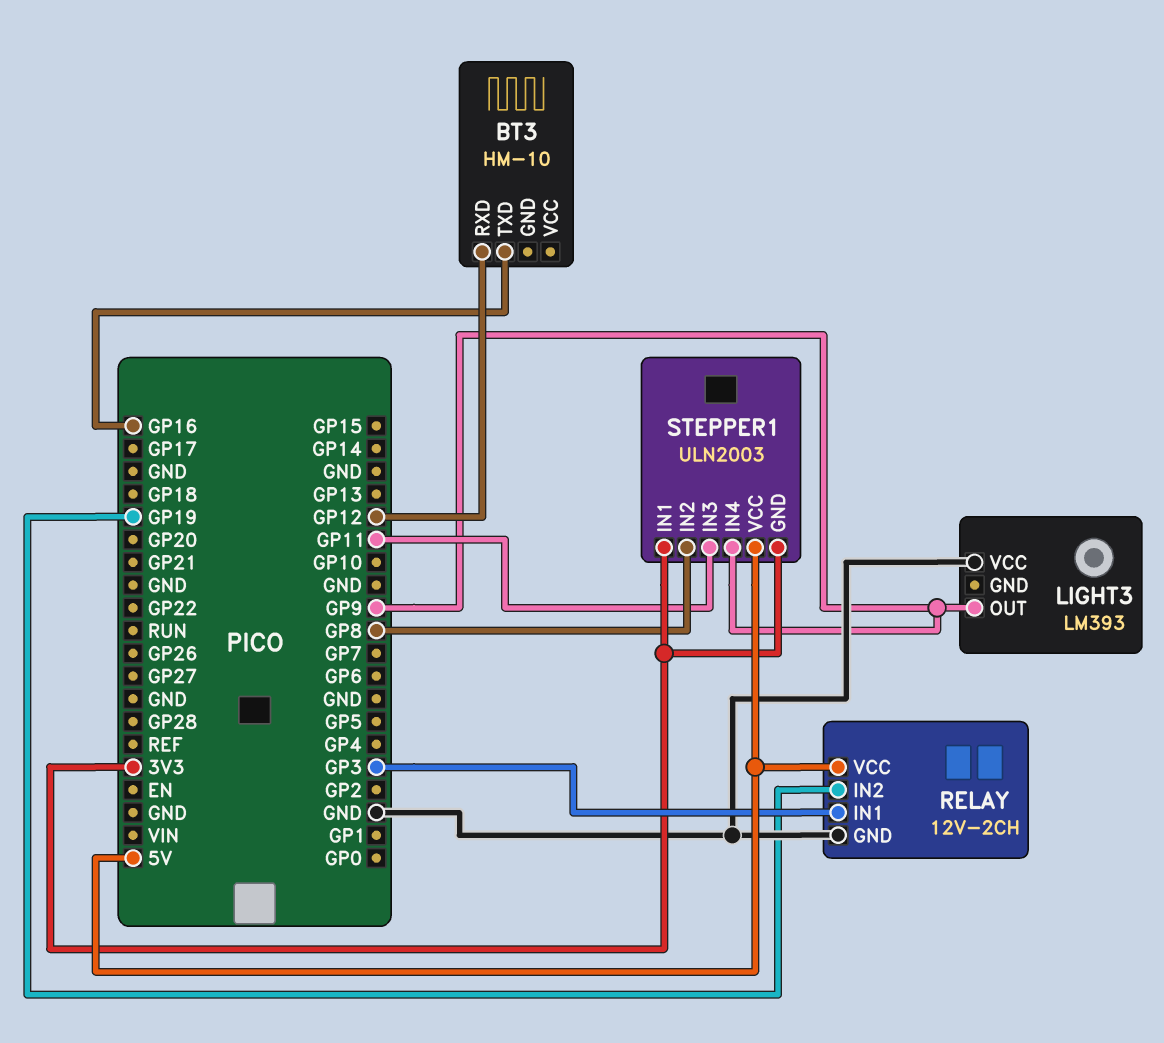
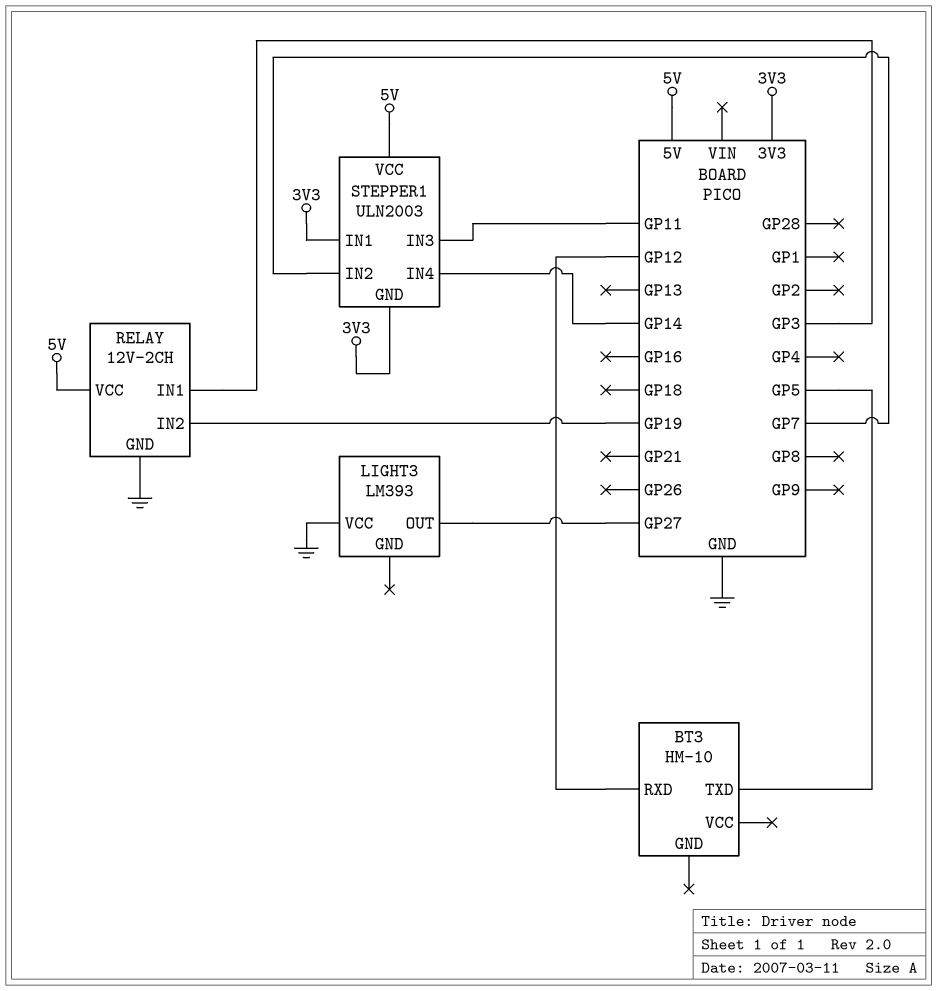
BT3 pin TXD: GP16 -> GP5
LIGHT3 pin OUT: GP9 -> GP27
STEPPER1 pin IN2: GP8 -> GP7
STEPPER1 pin IN4: GP9 -> GP14

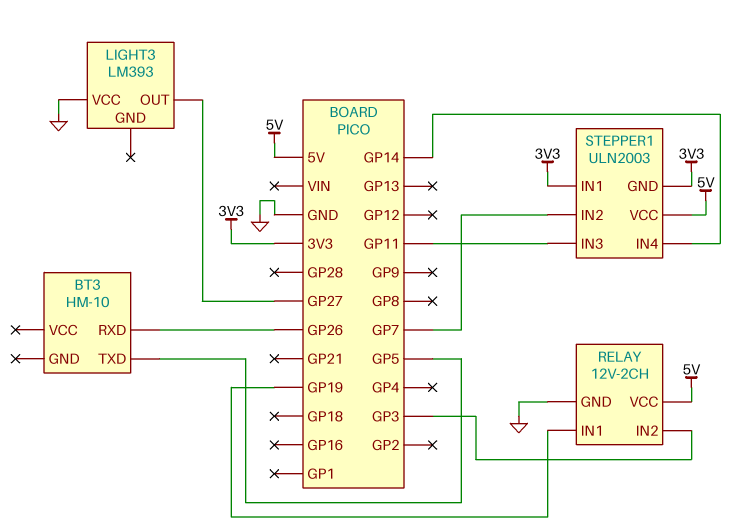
BT3 pin RXD: GP12 -> GP26
RELAY pin IN1: GP3 -> GP19
RELAY pin IN2: GP19 -> GP3

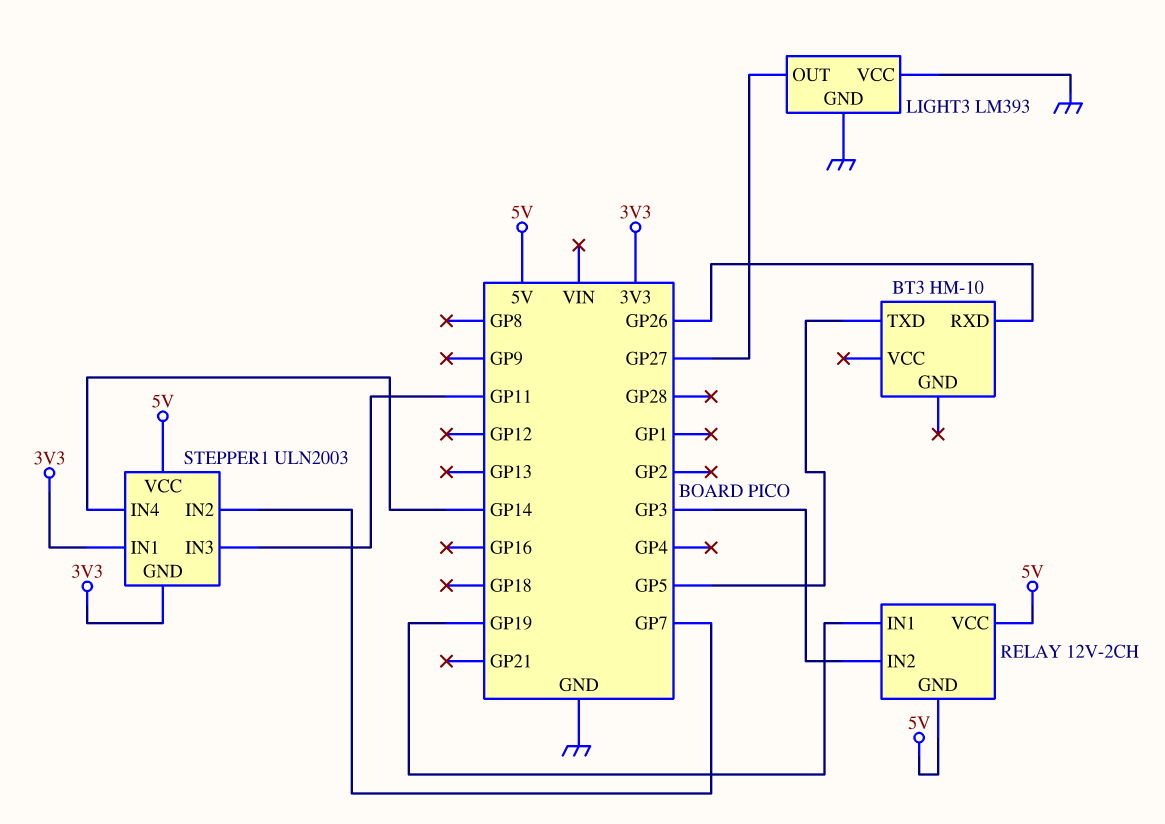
LIGHT3 pin GND: none -> GND
RELAY pin GND: GND -> 5V

